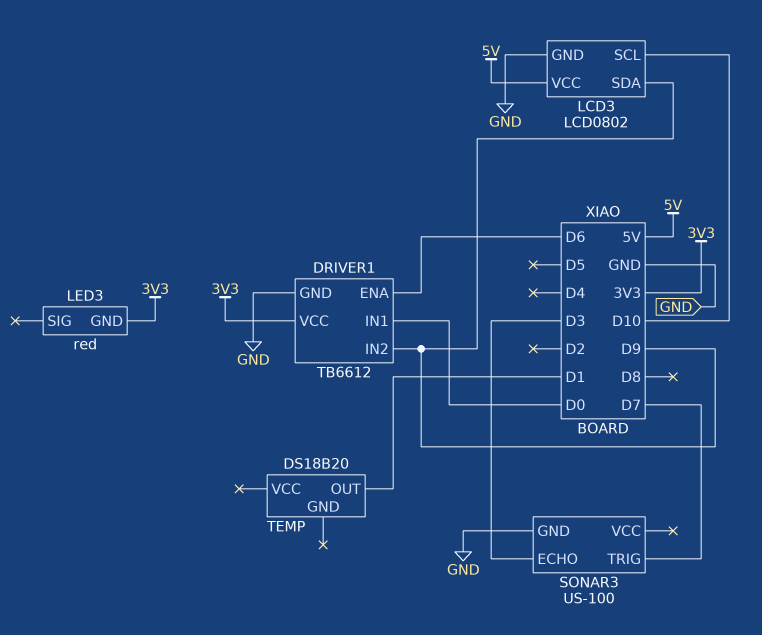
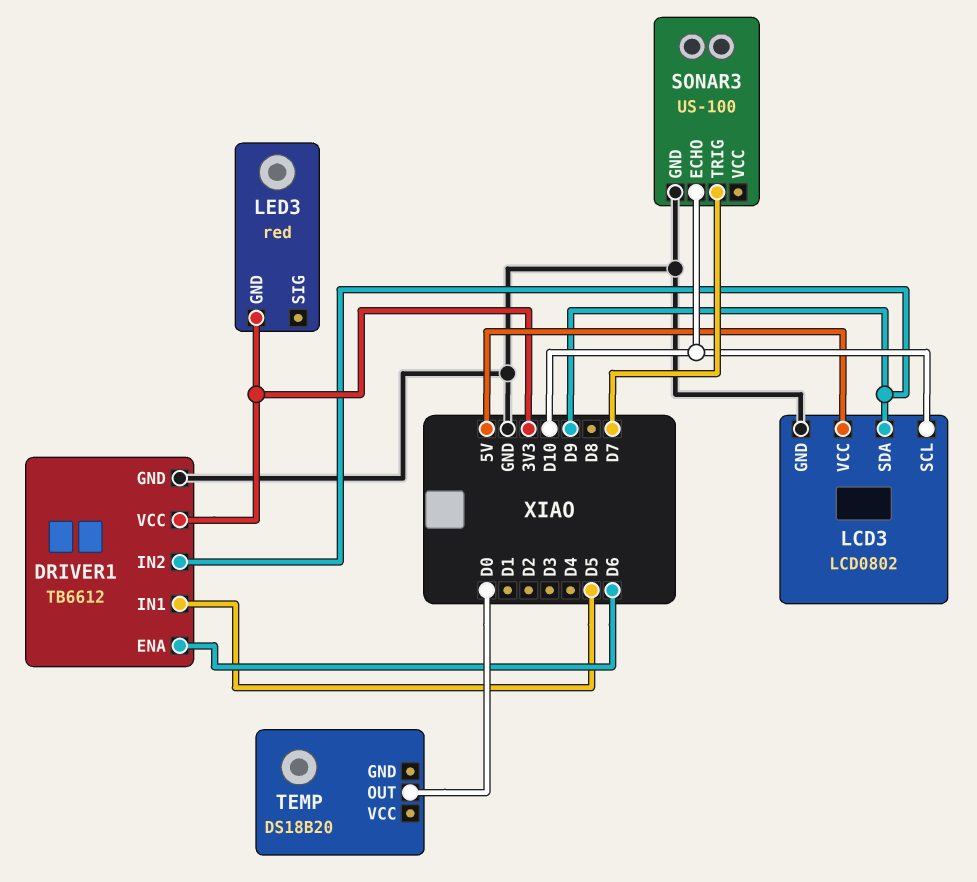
DRIVER1 pin IN1: D0 -> D5
SONAR3 pin ECHO: D3 -> D10
TEMP pin OUT: D1 -> D0

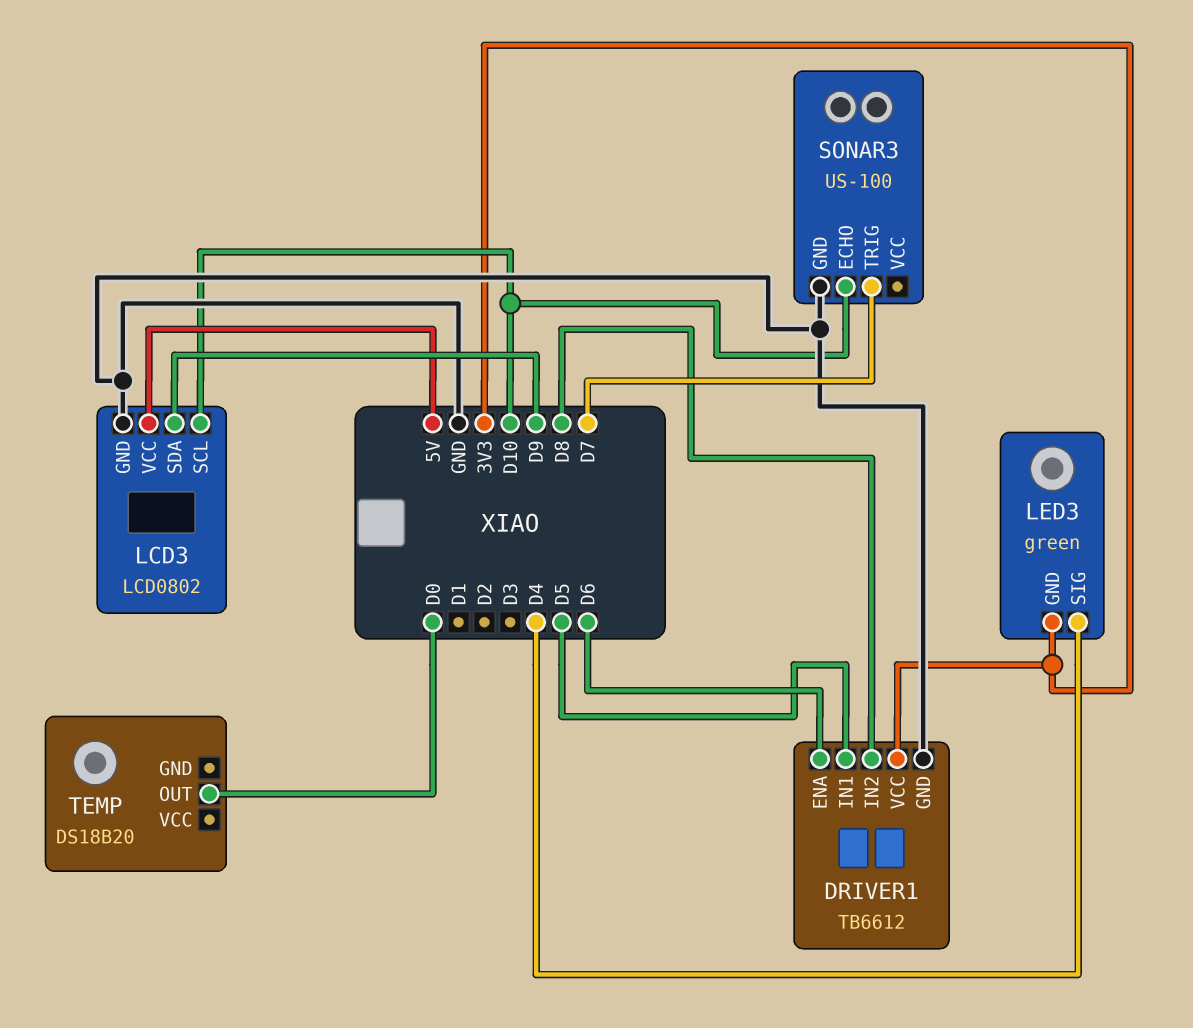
DRIVER1 pin IN2: D9 -> D8
LED3: red -> green
LED3 pin SIG: none -> D4

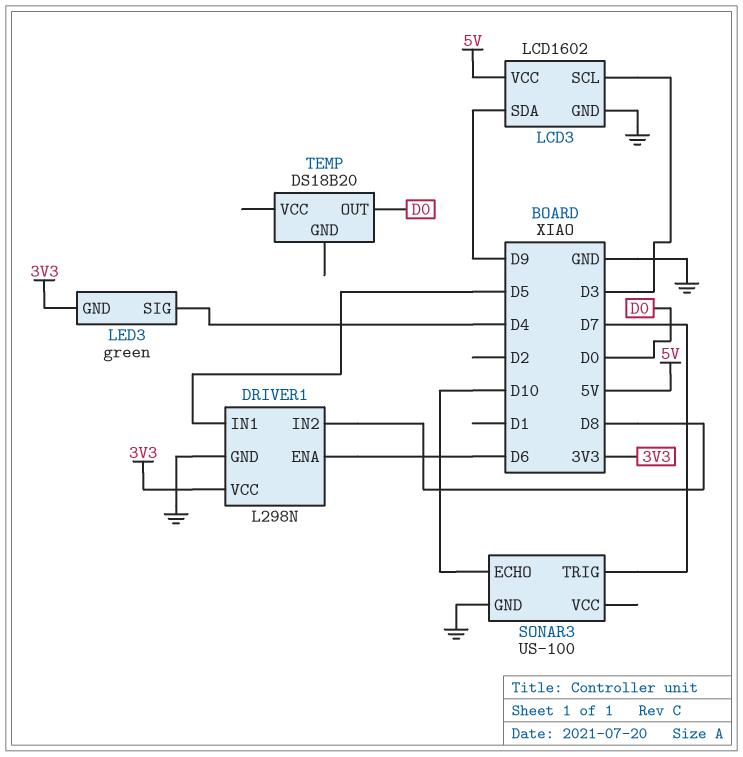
DRIVER1: TB6612 -> L298N
LCD3: LCD0802 -> LCD1602
LCD3 pin SCL: D10 -> D3

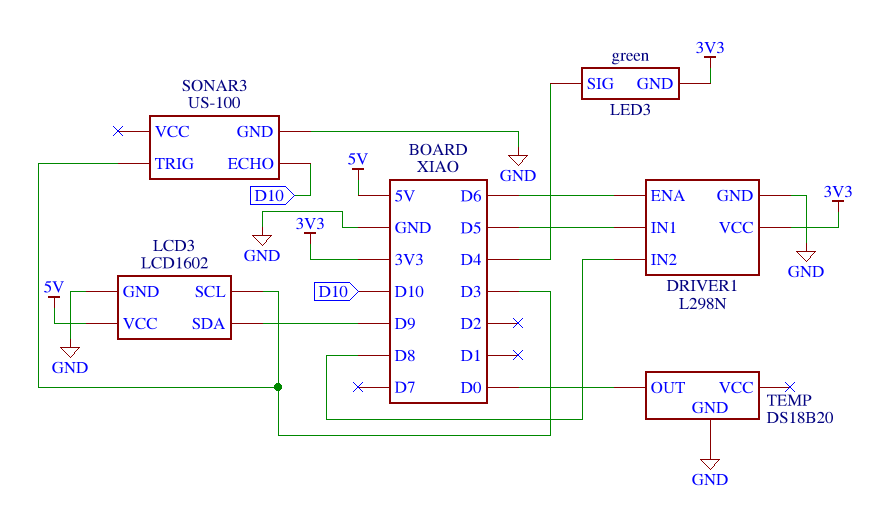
SONAR3 pin TRIG: D7 -> D3
TEMP pin GND: none -> GND

